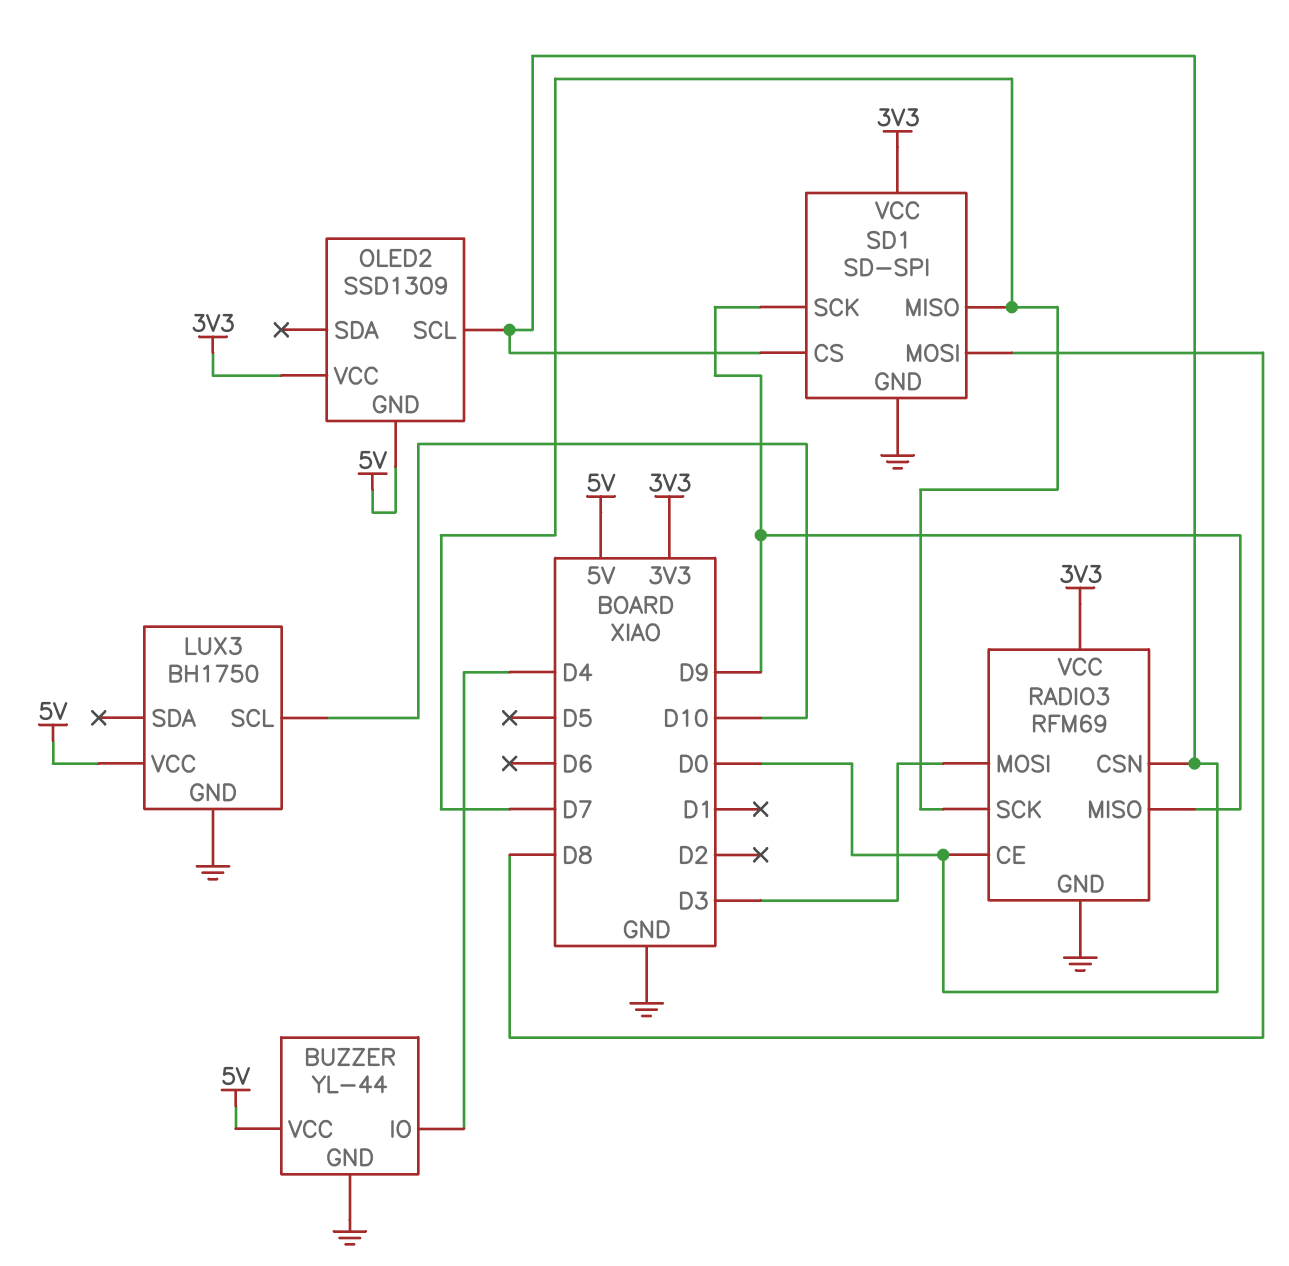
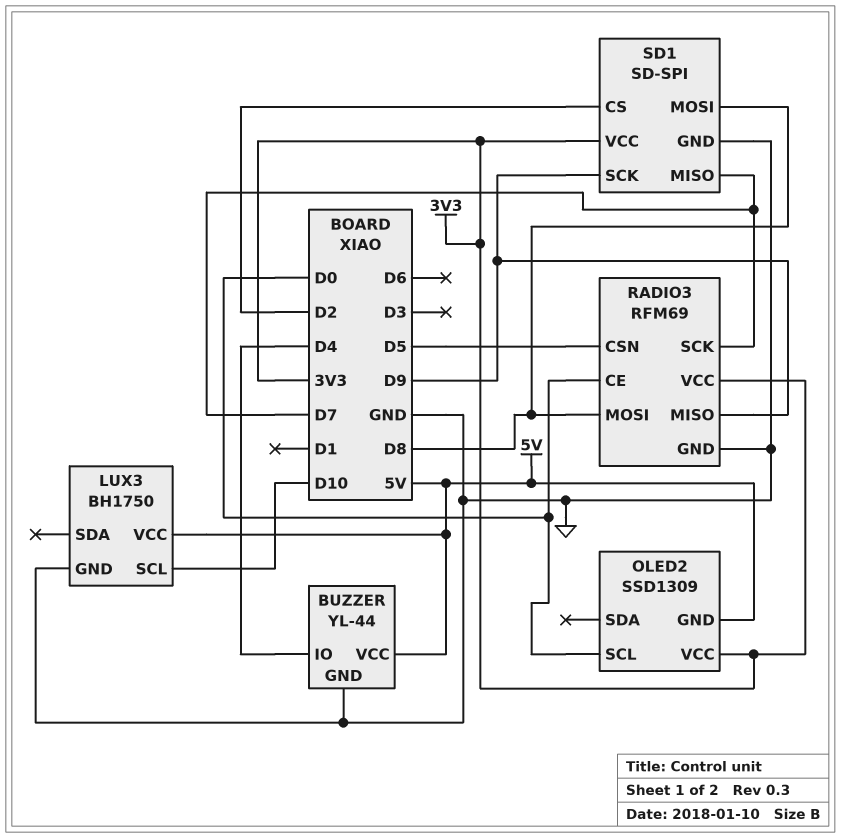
RADIO3 pin CSN: D0 -> D5
RADIO3 pin MOSI: D3 -> D8
SD1 pin CS: D0 -> D2

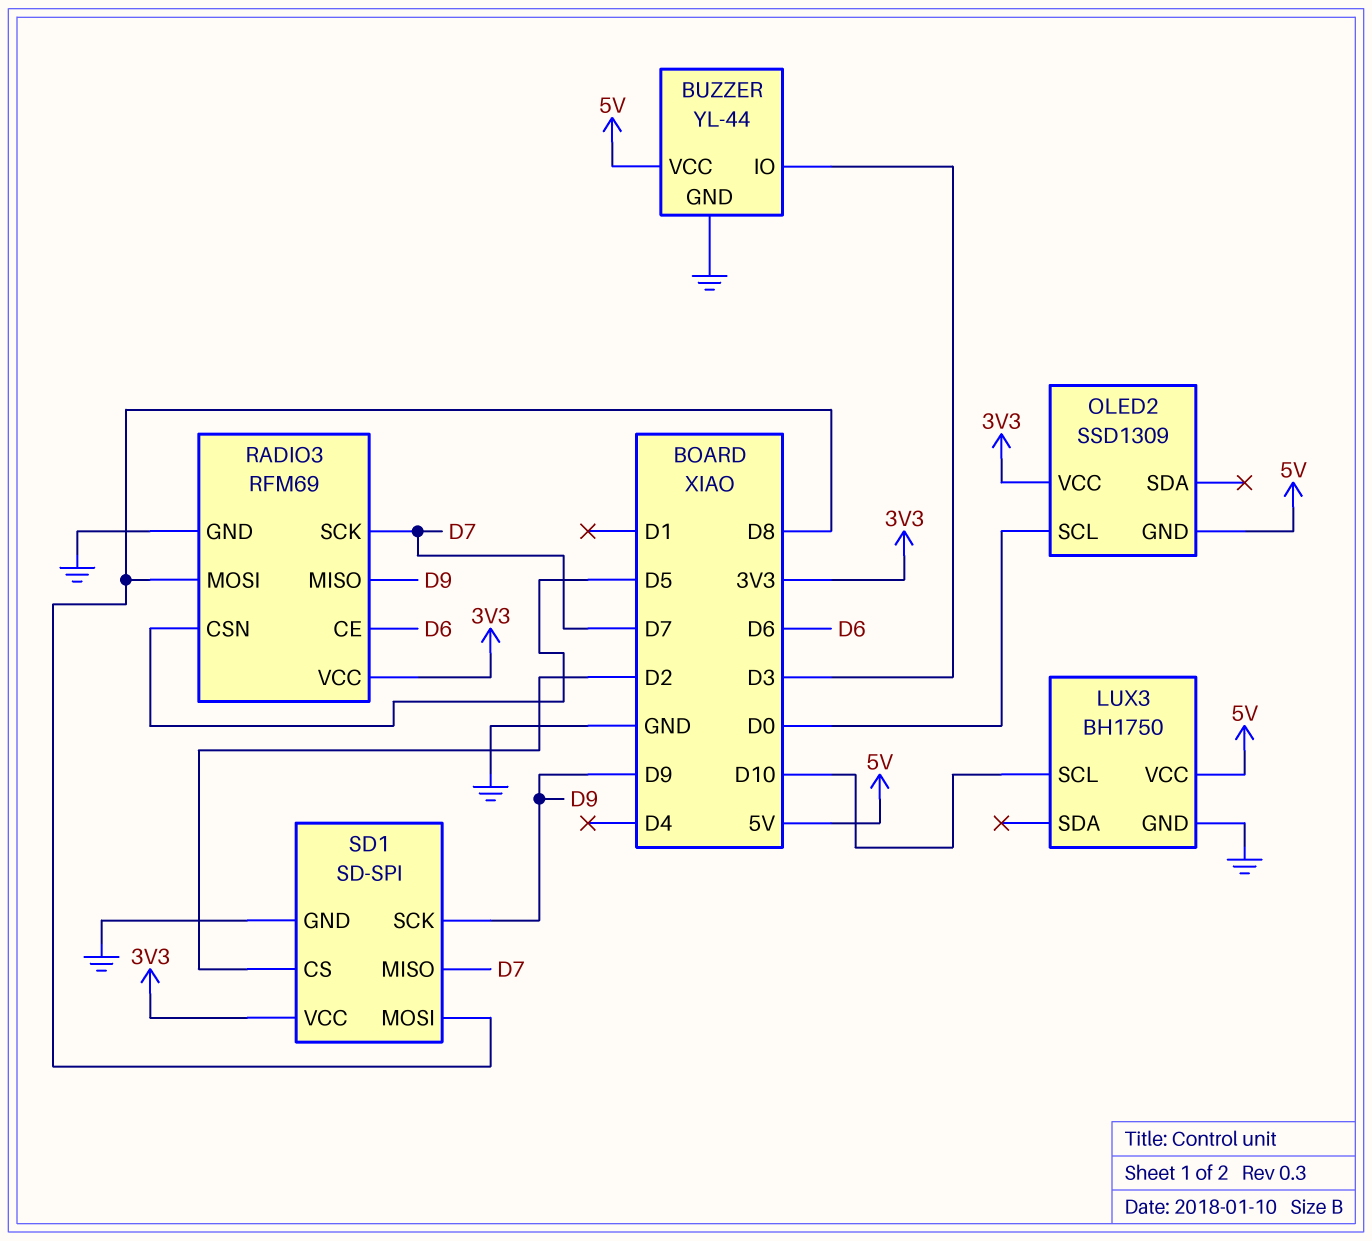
BUZZER pin IO: D4 -> D3
RADIO3 pin CE: D0 -> D6

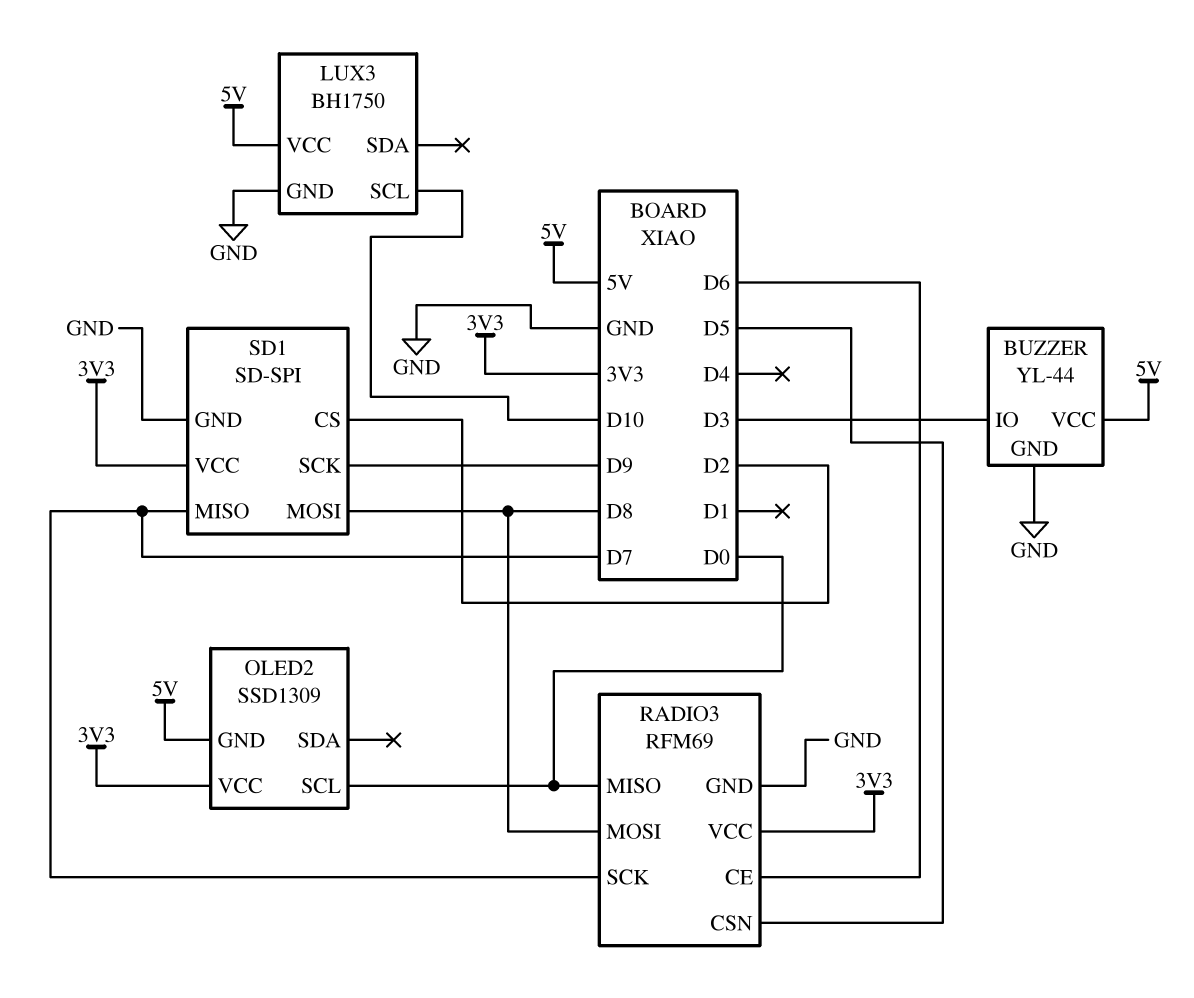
RADIO3 pin MISO: D9 -> D0

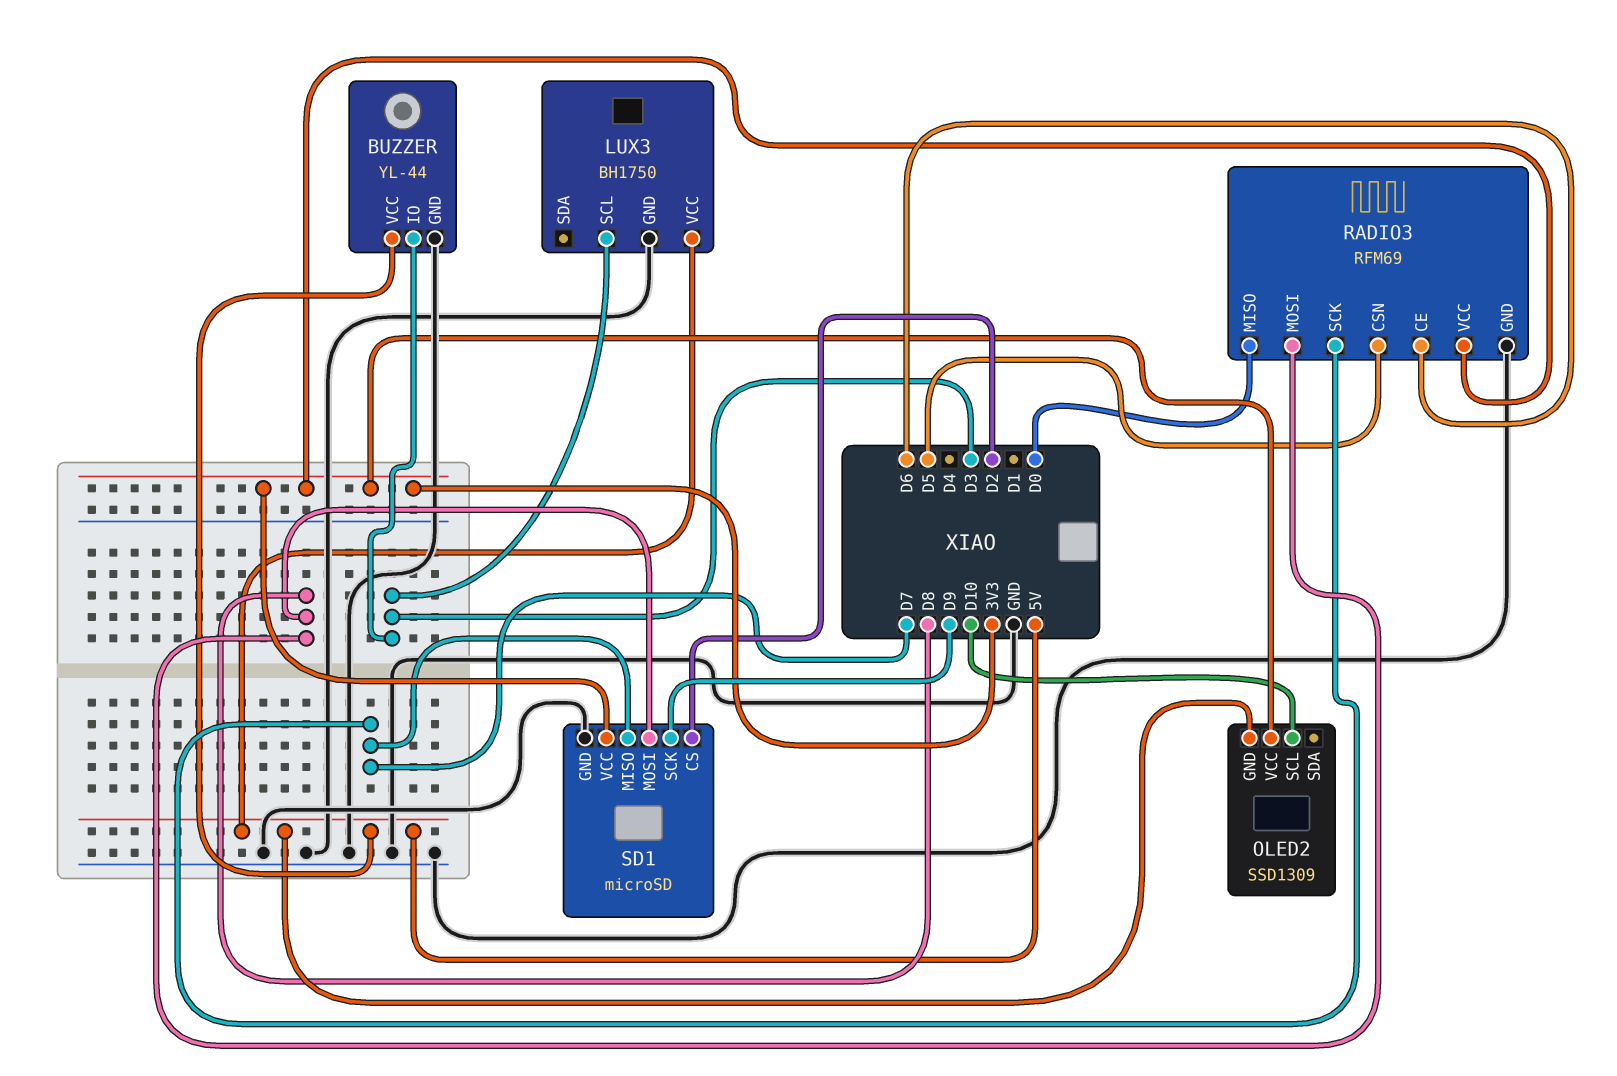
LUX3 pin SCL: D10 -> D3
OLED2 pin SCL: D0 -> D10
SD1: SD-SPI -> microSD

